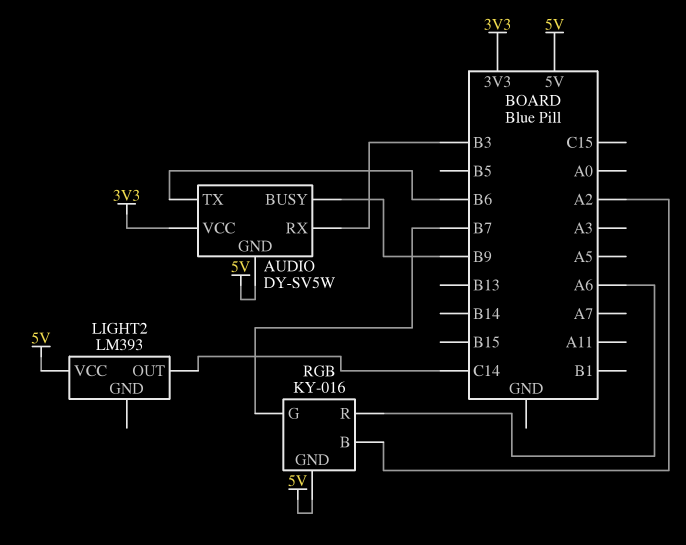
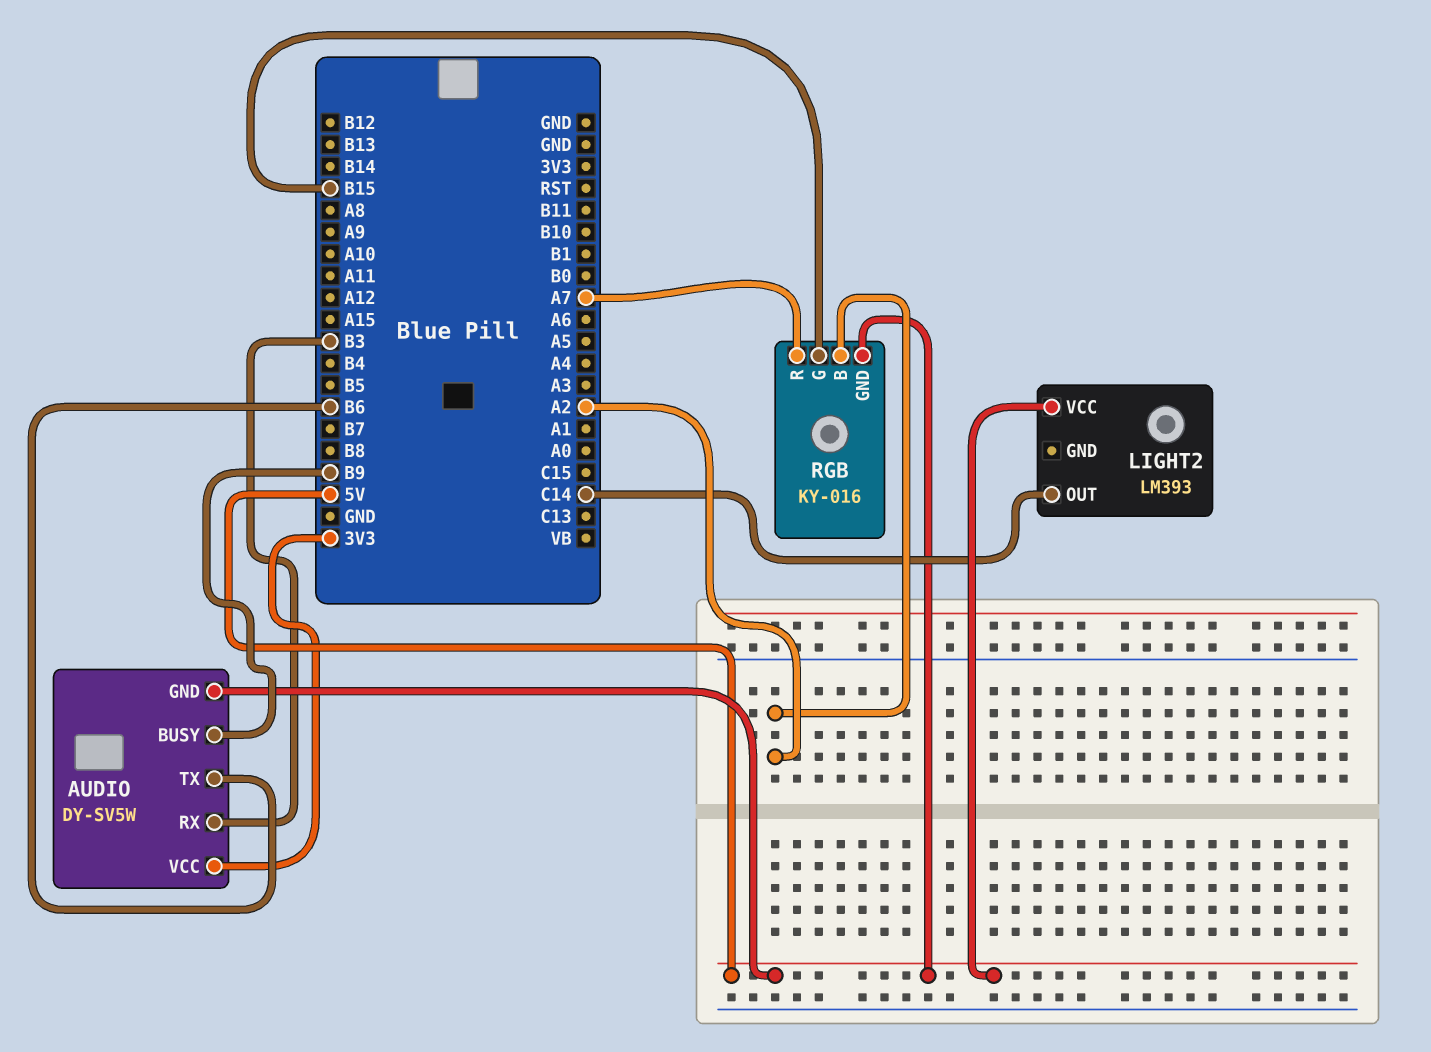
RGB pin G: B7 -> B15
RGB pin R: A6 -> A7

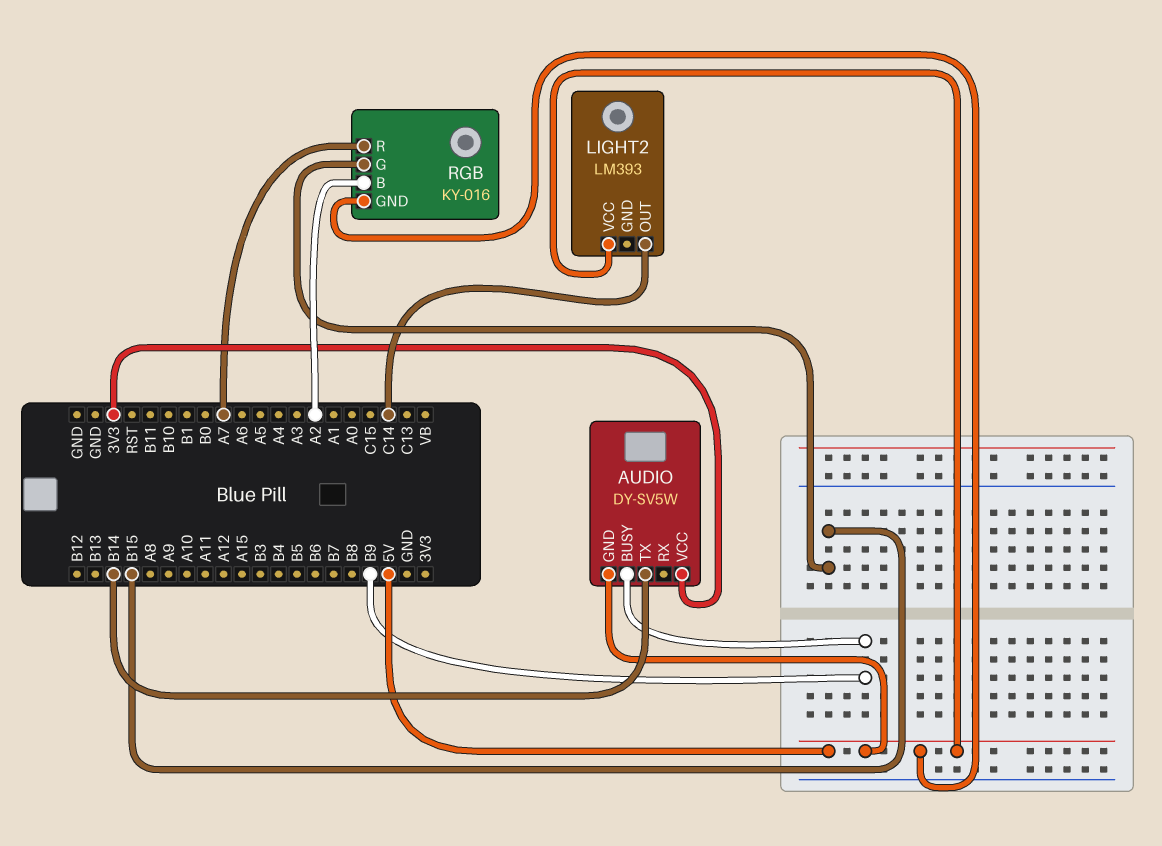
AUDIO pin RX: B3 -> none
AUDIO pin TX: B6 -> B14

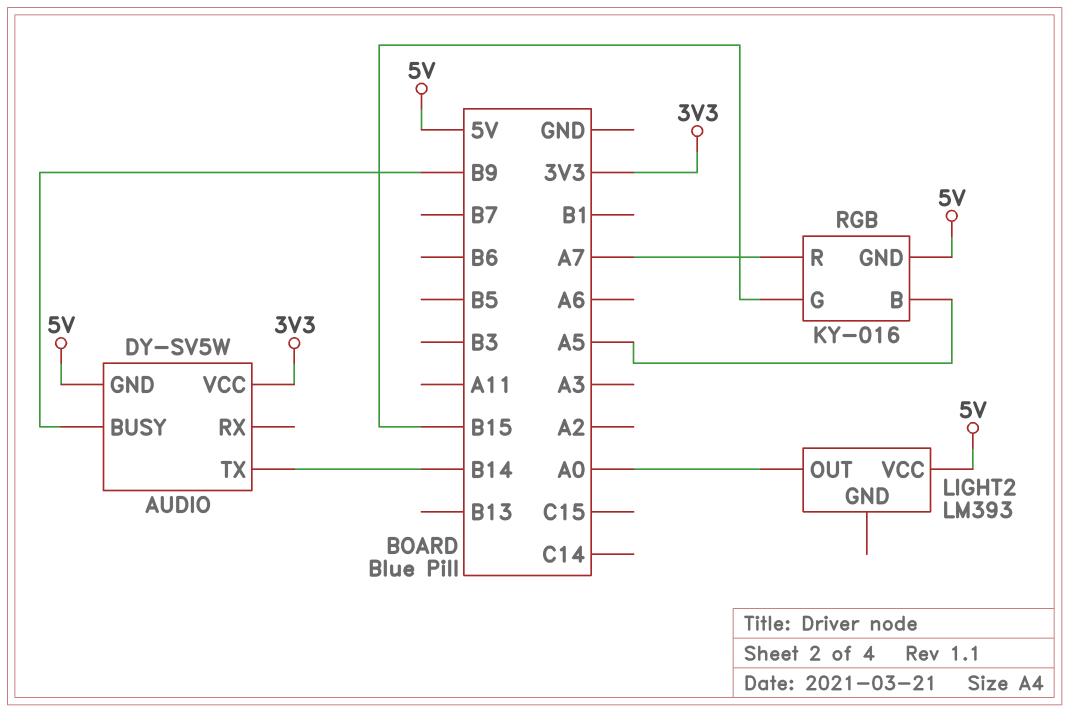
LIGHT2 pin OUT: C14 -> A0
RGB pin B: A2 -> A5

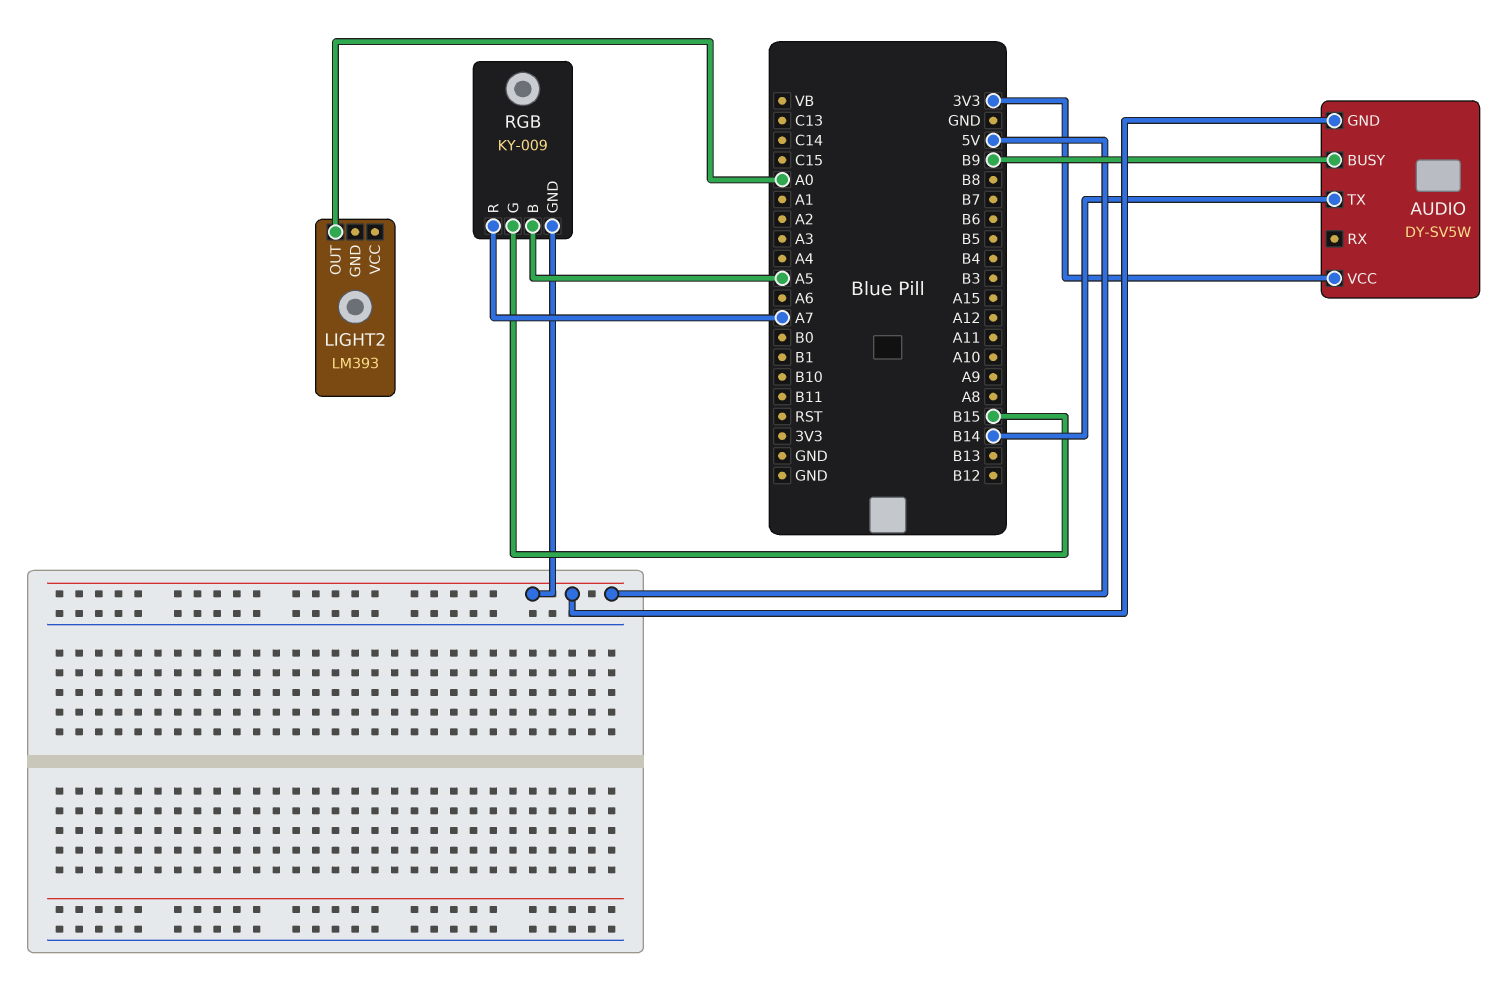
LIGHT2 pin VCC: 5V -> none
RGB: KY-016 -> KY-009

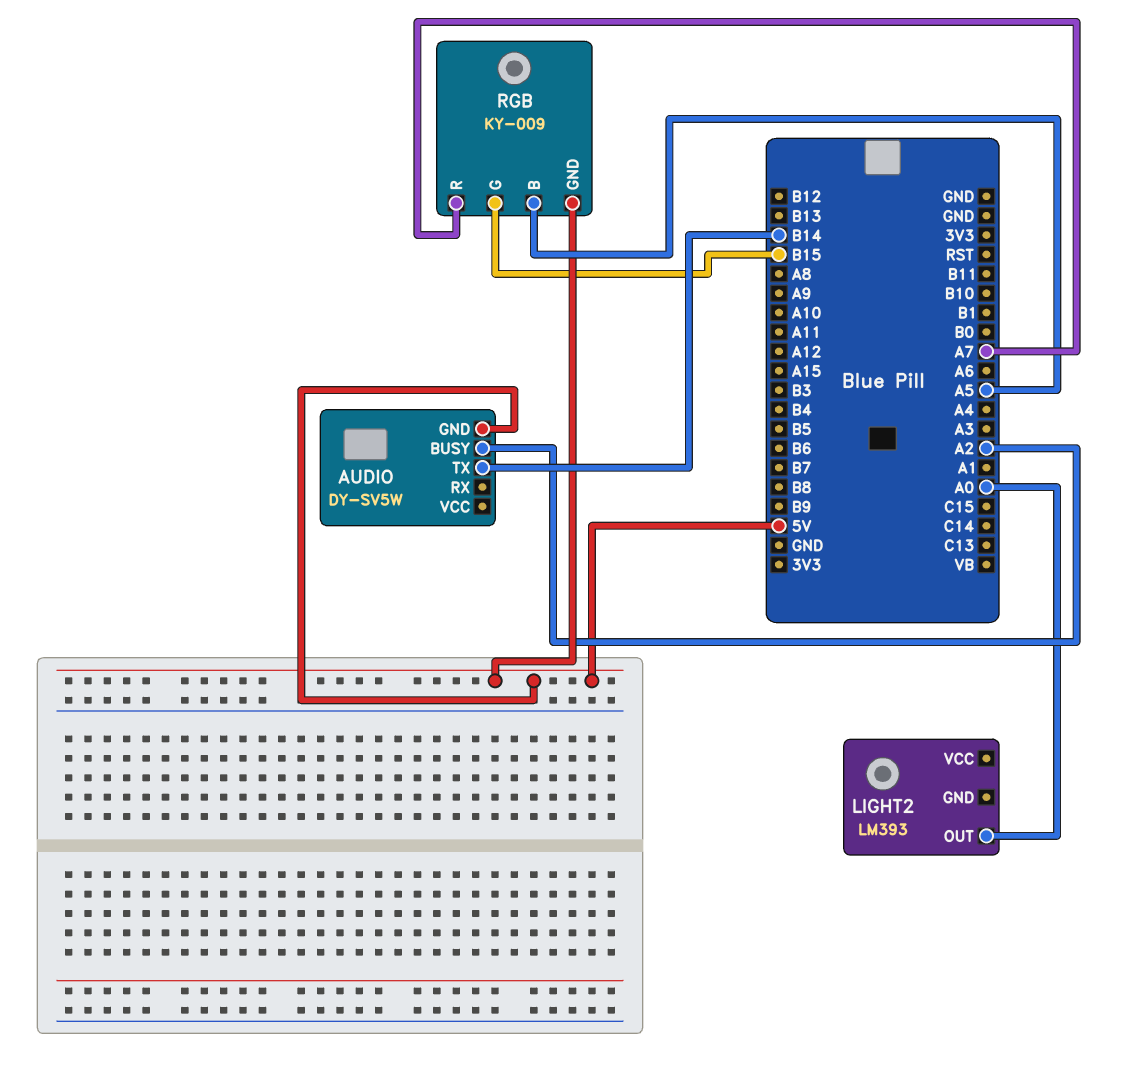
AUDIO pin BUSY: B9 -> A2
AUDIO pin VCC: 3V3 -> none

